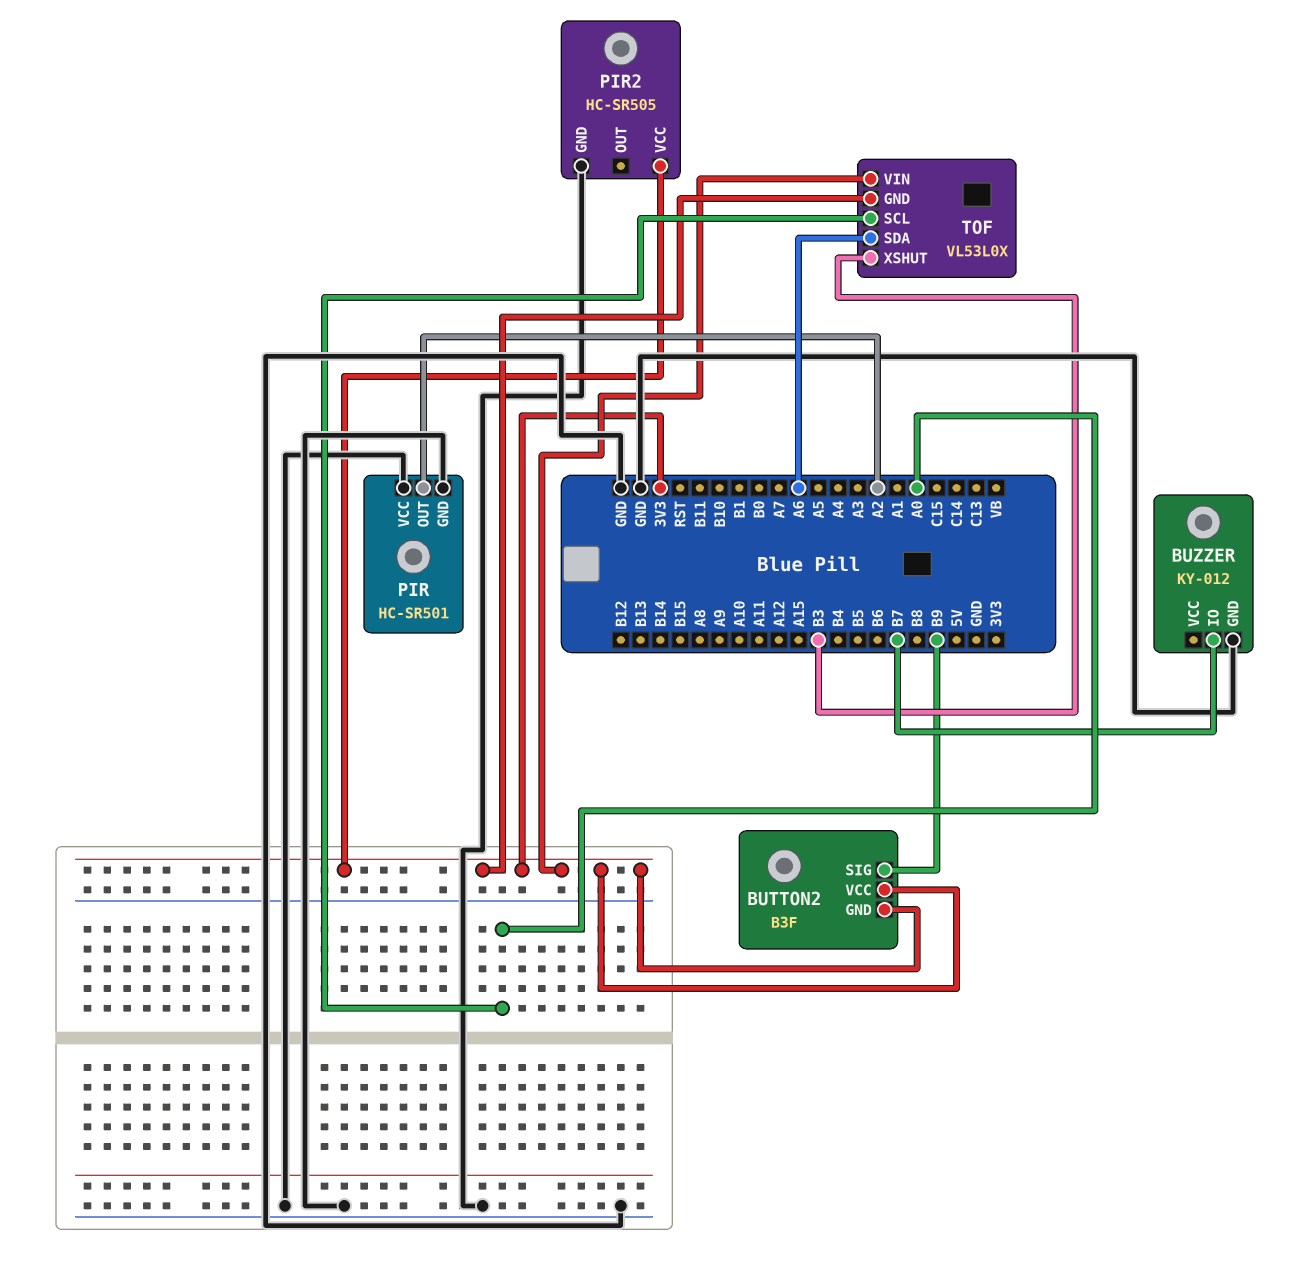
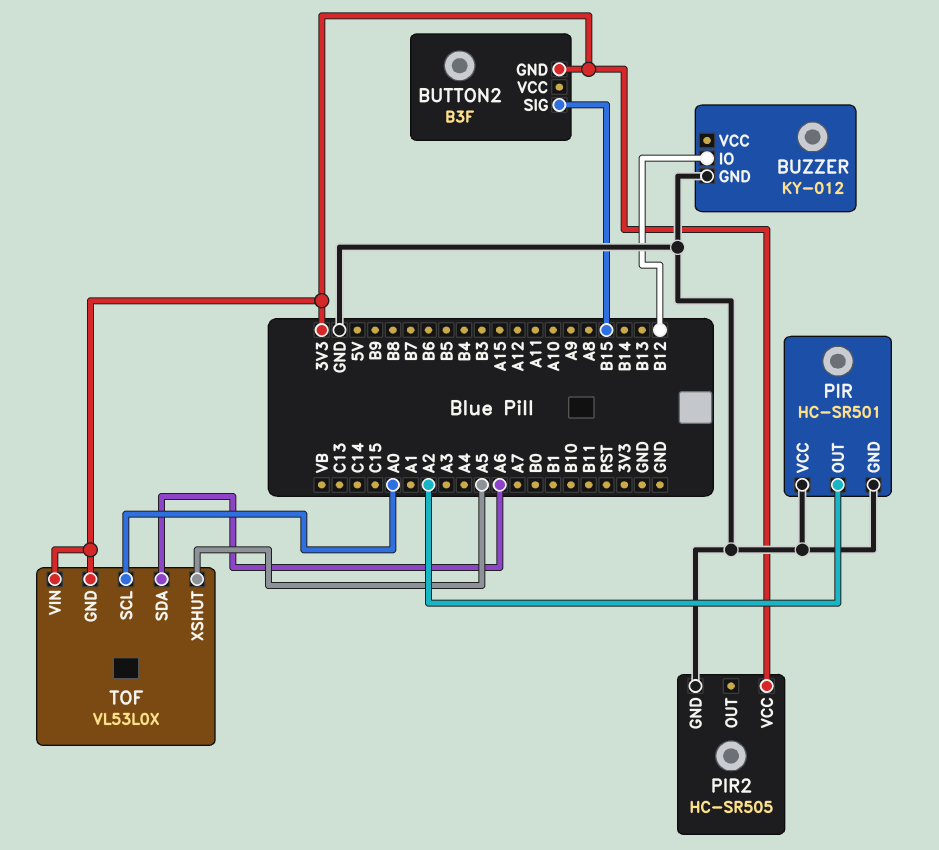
BUTTON2 pin SIG: B9 -> B15
BUTTON2 pin VCC: 3V3 -> none
BUZZER pin IO: B7 -> B12
TOF pin XSHUT: B3 -> A5

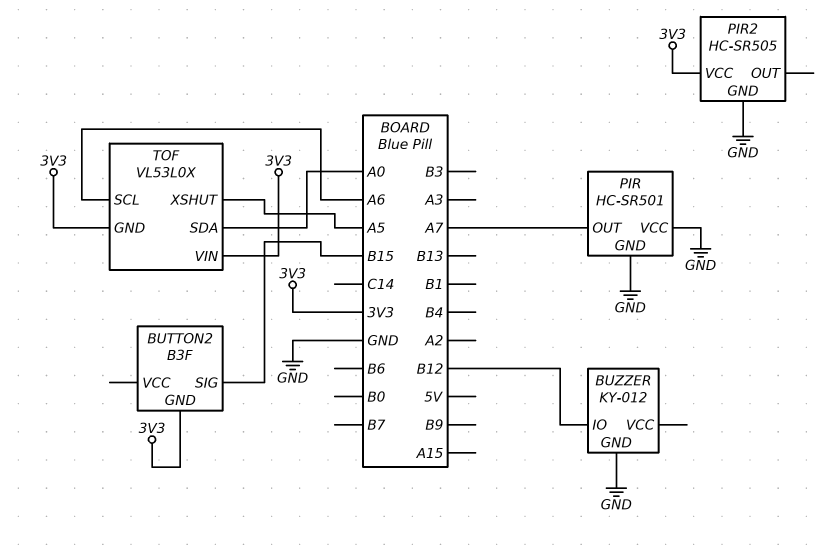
PIR pin OUT: A2 -> A7
TOF pin SCL: A0 -> A6
TOF pin SDA: A6 -> A0

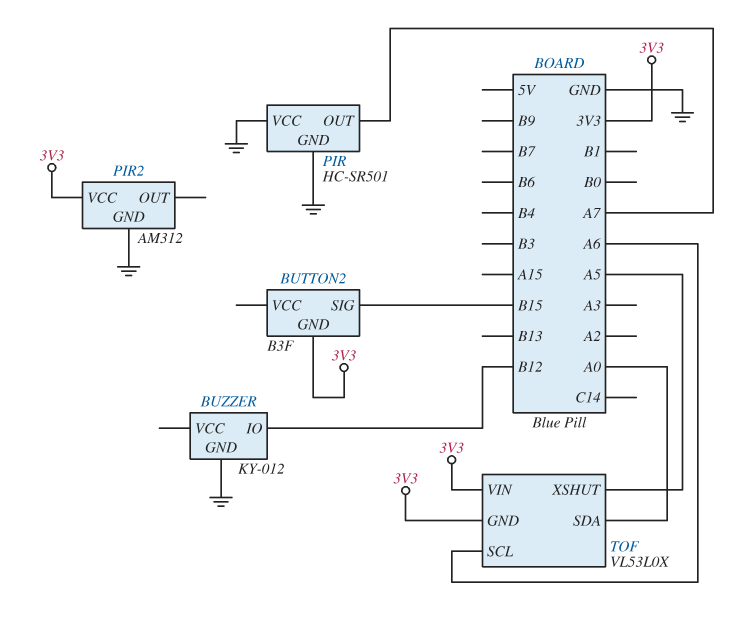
PIR2: HC-SR505 -> AM312

